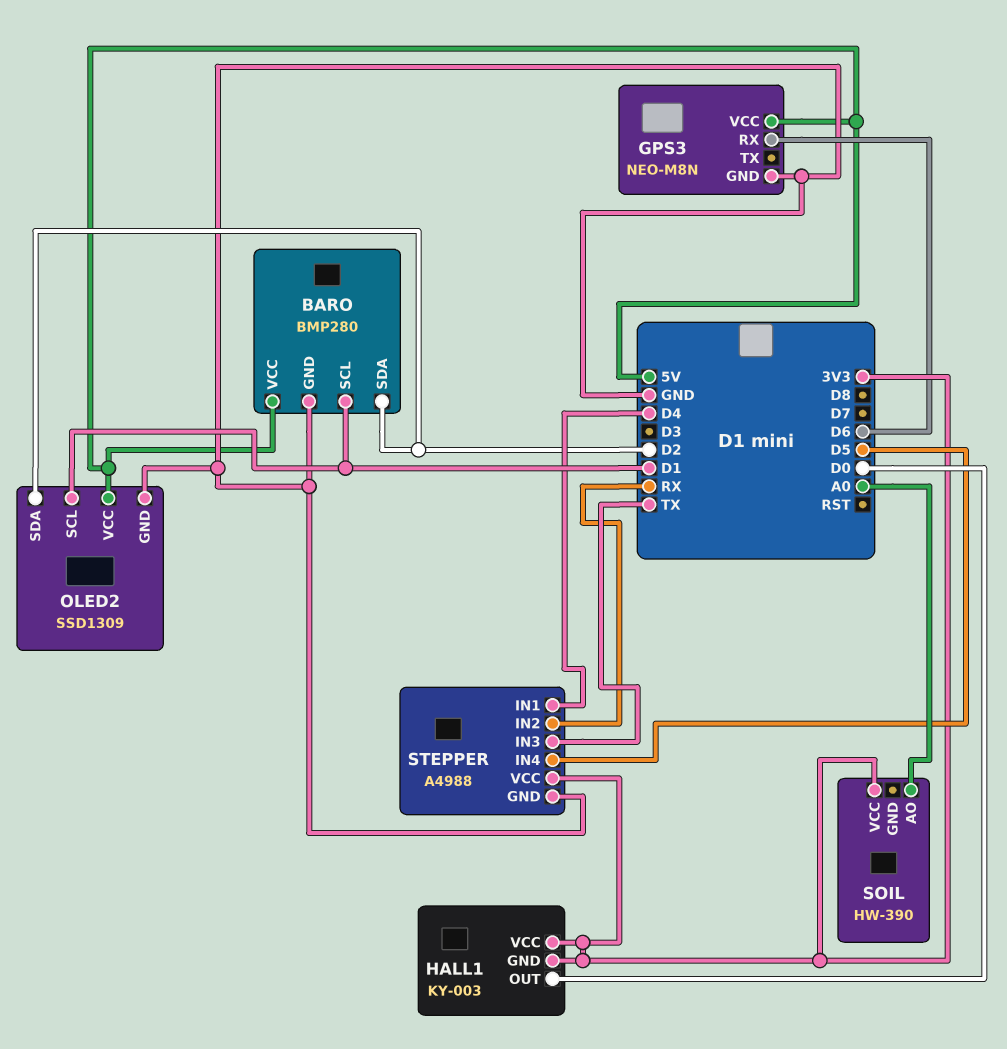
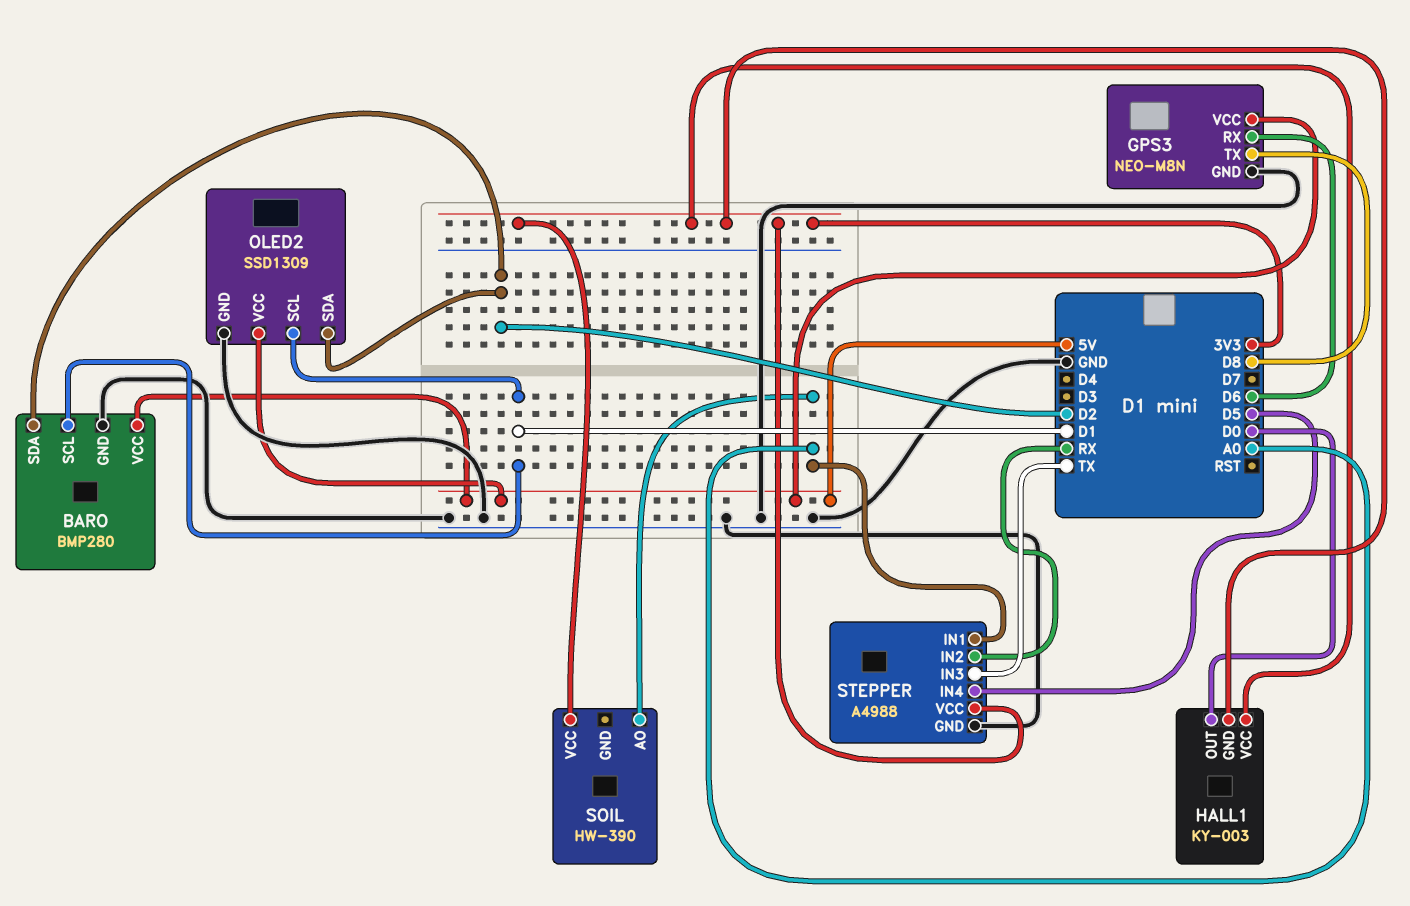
GPS3 pin TX: none -> D8
STEPPER pin IN1: D4 -> A0

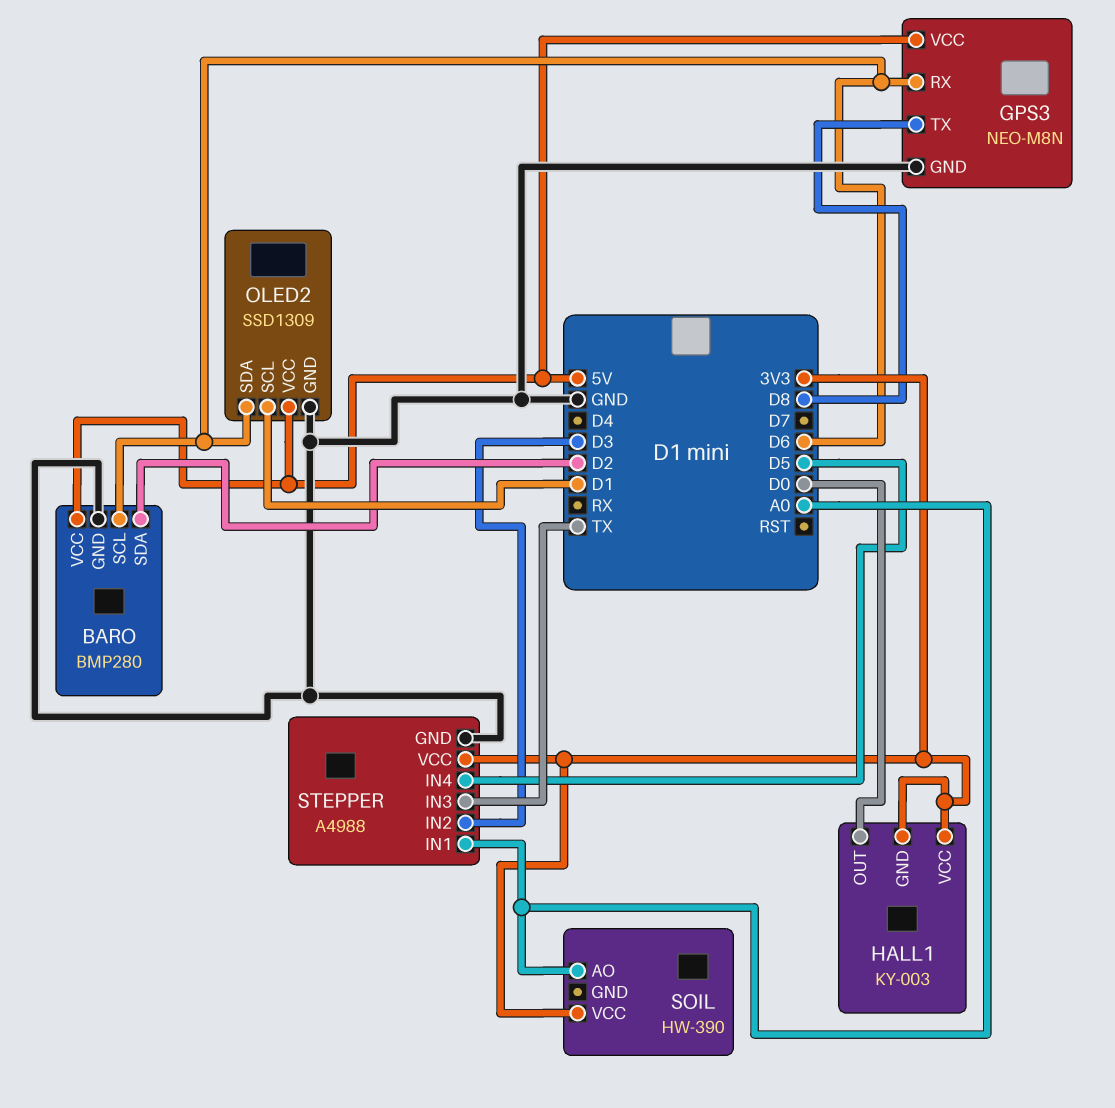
BARO pin SCL: D1 -> D6
OLED2 pin SDA: D2 -> D6
STEPPER pin IN2: RX -> D3

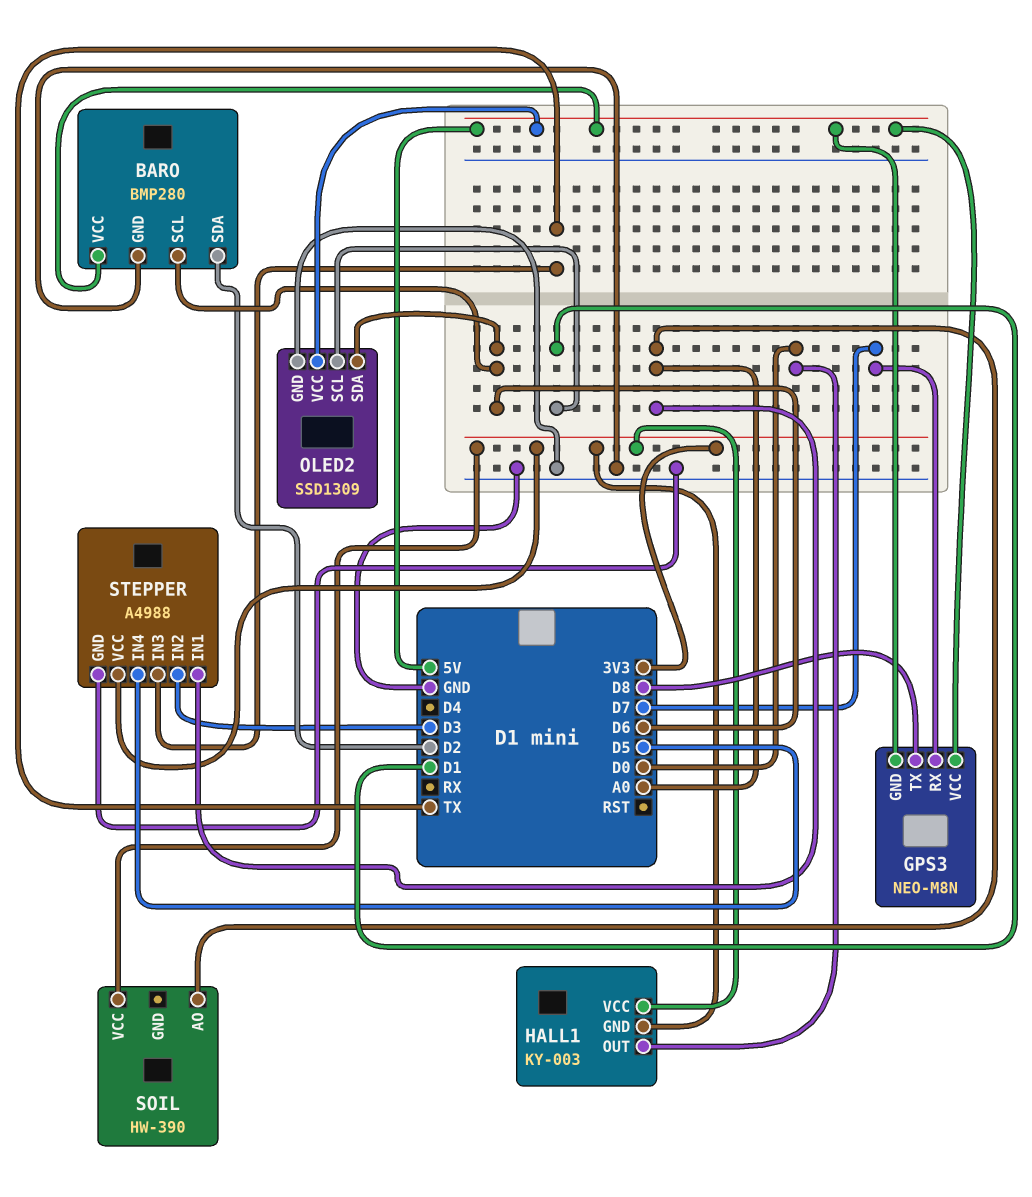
GPS3 pin GND: GND -> 5V
GPS3 pin RX: D6 -> D7

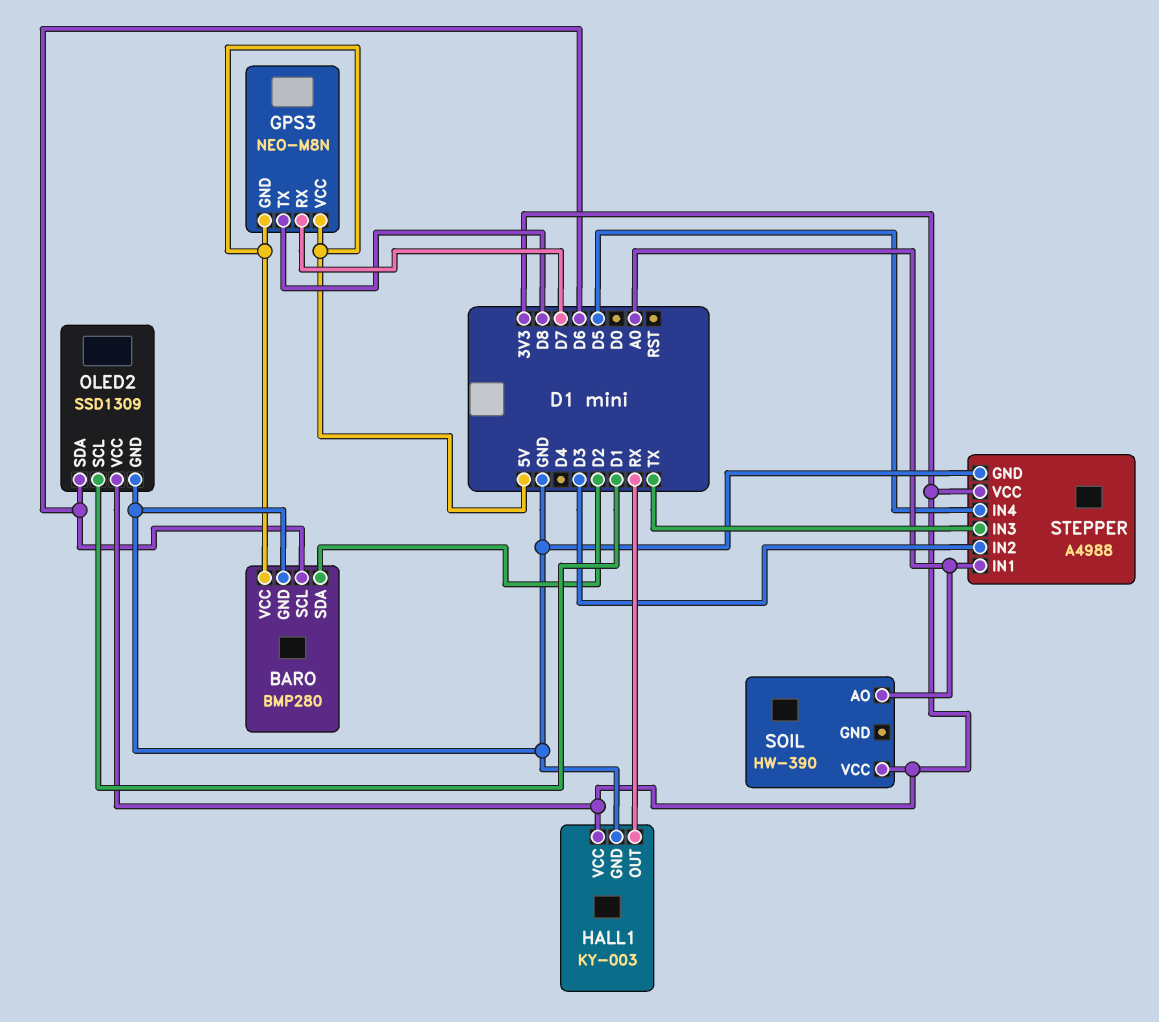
HALL1 pin GND: 3V3 -> GND
HALL1 pin OUT: D0 -> RX
OLED2 pin VCC: 5V -> 3V3

